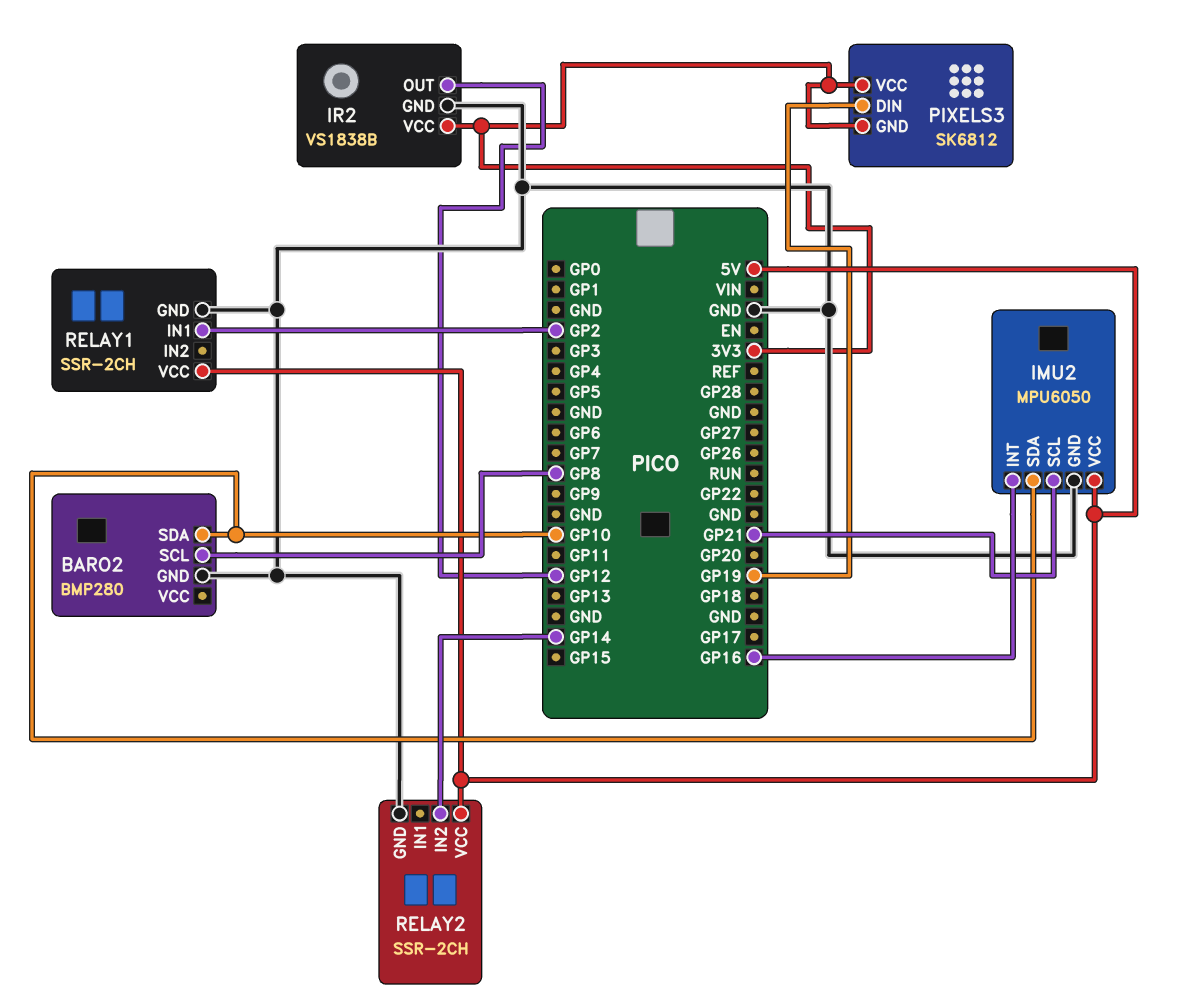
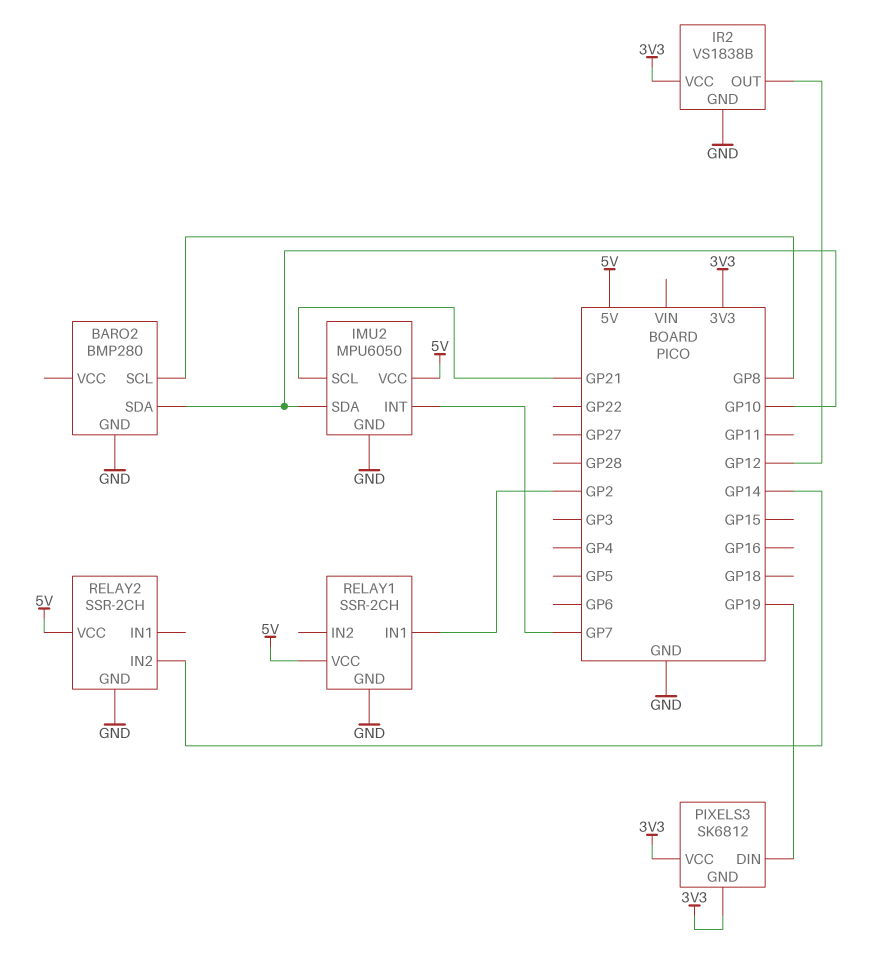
IMU2 pin INT: GP16 -> GP7

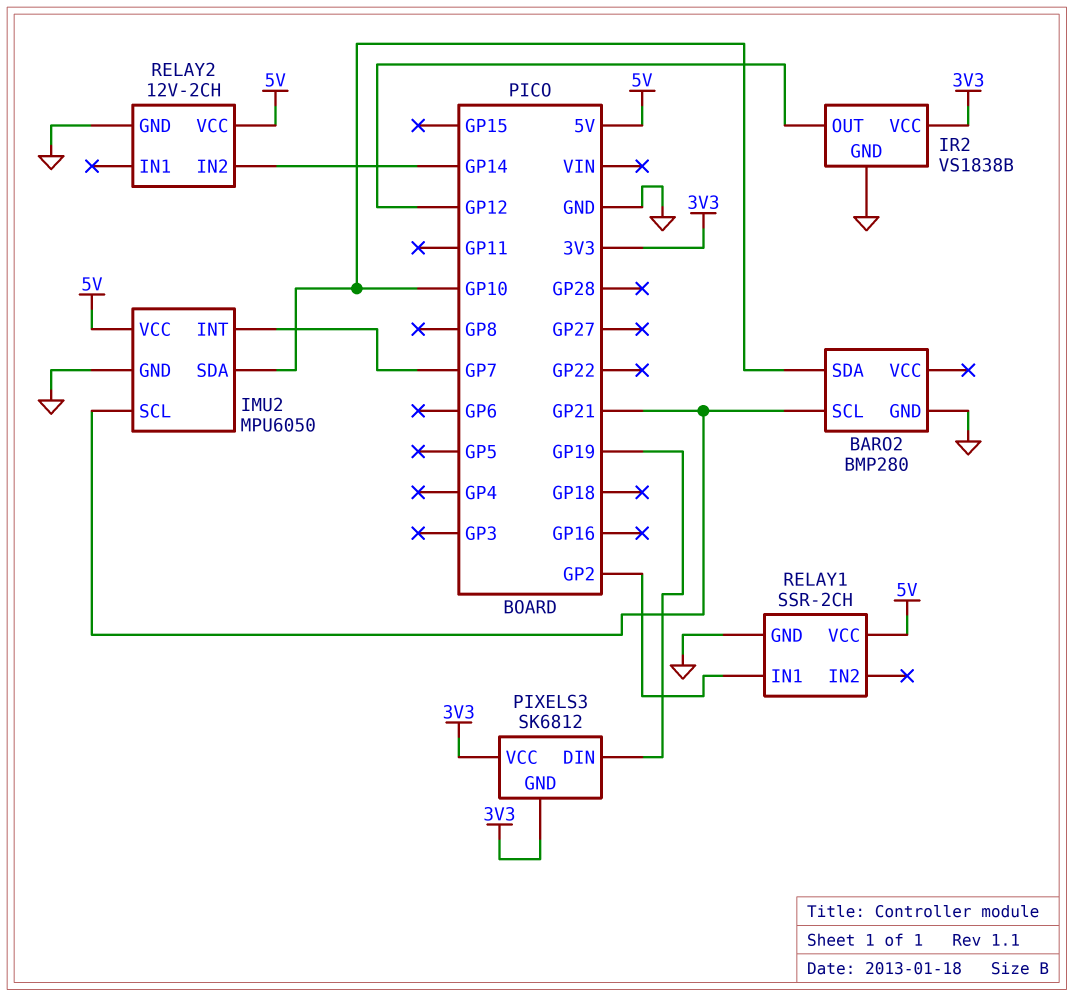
BARO2 pin SCL: GP8 -> GP21
RELAY2: SSR-2CH -> 12V-2CH

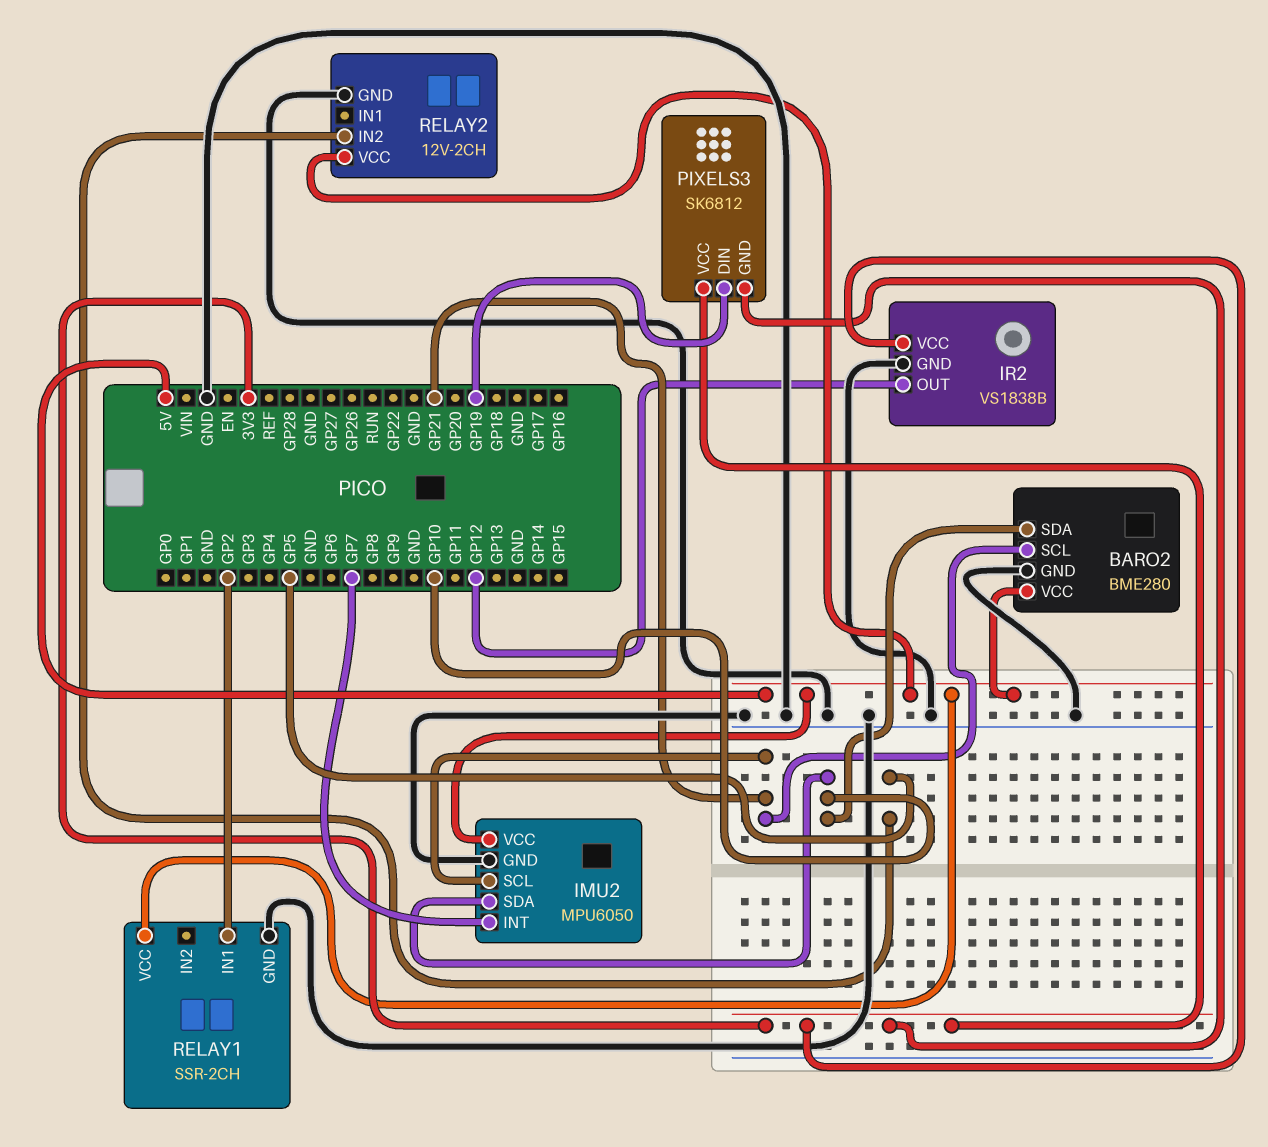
BARO2: BMP280 -> BME280
BARO2 pin VCC: none -> 5V
RELAY2 pin IN2: GP14 -> GP5

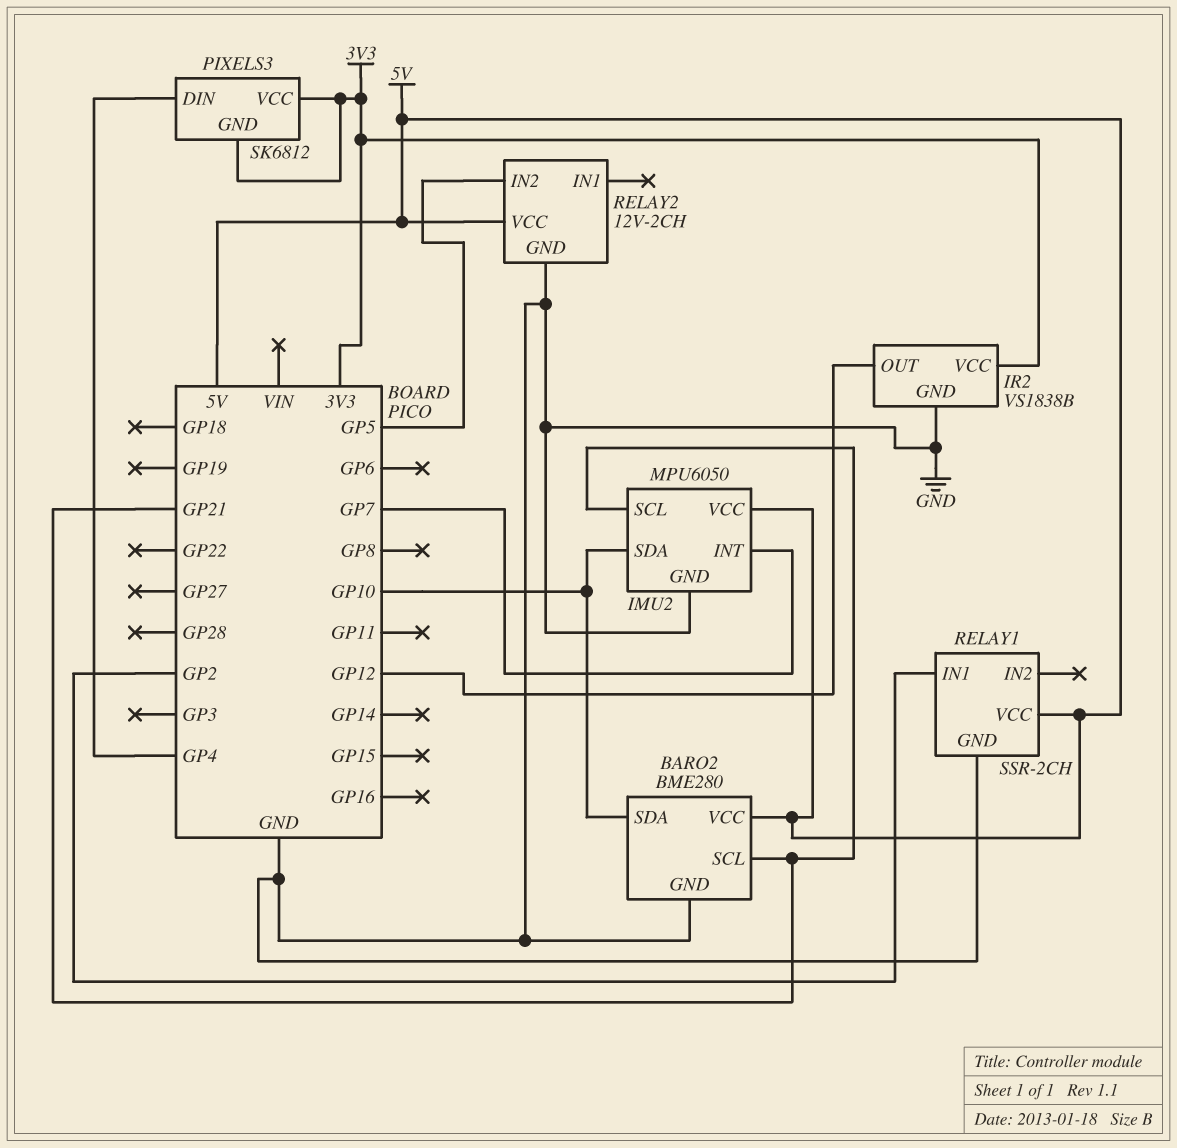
PIXELS3 pin DIN: GP19 -> GP4

